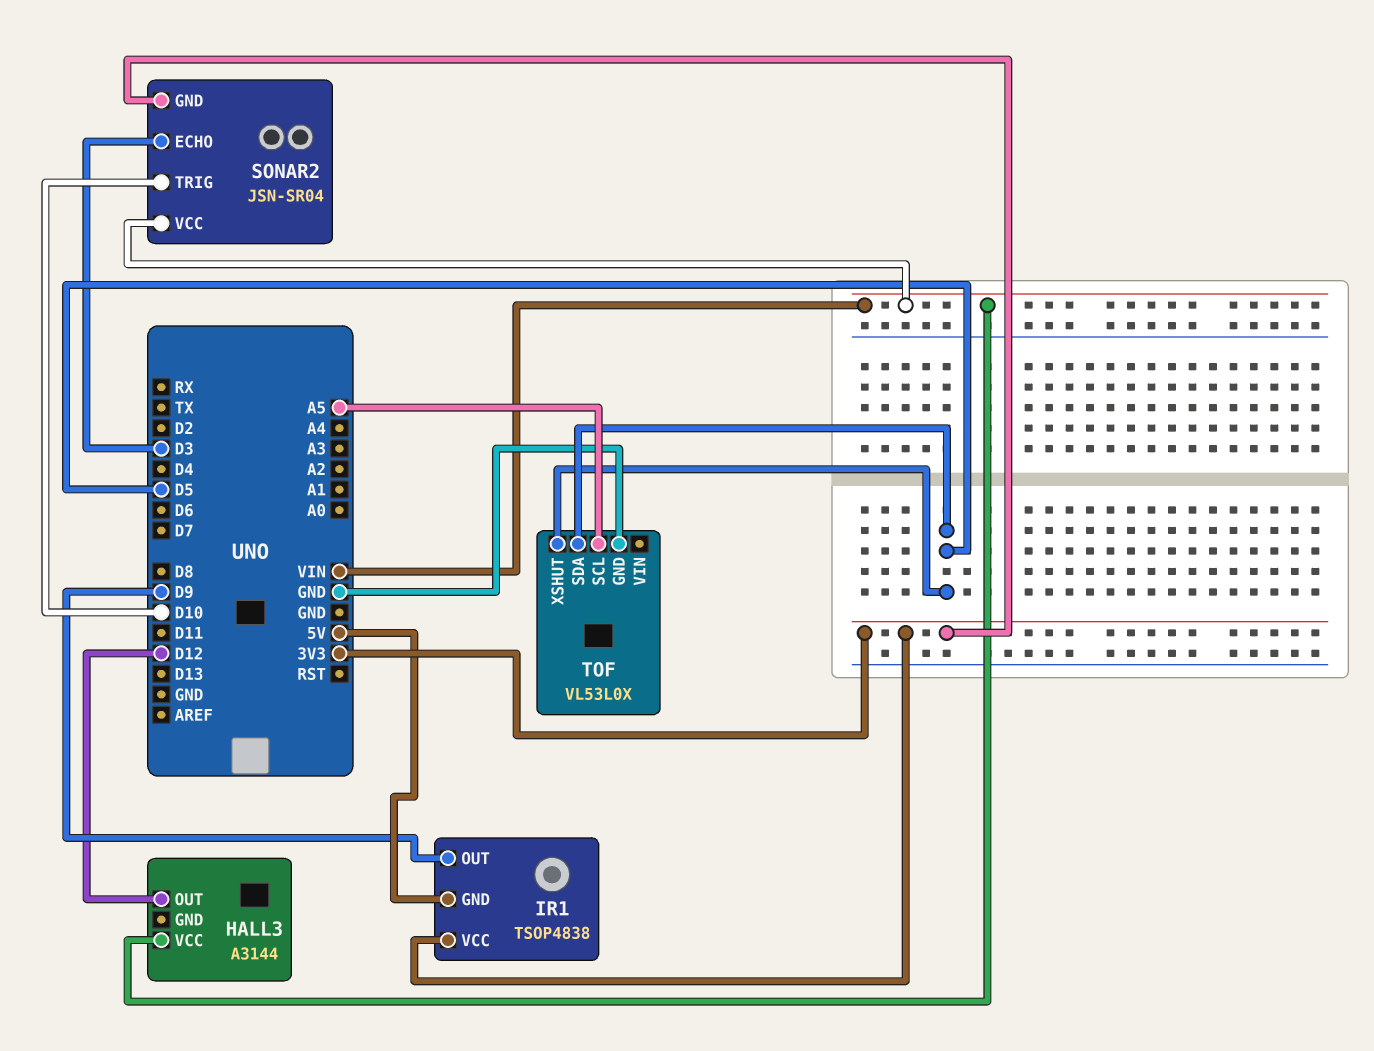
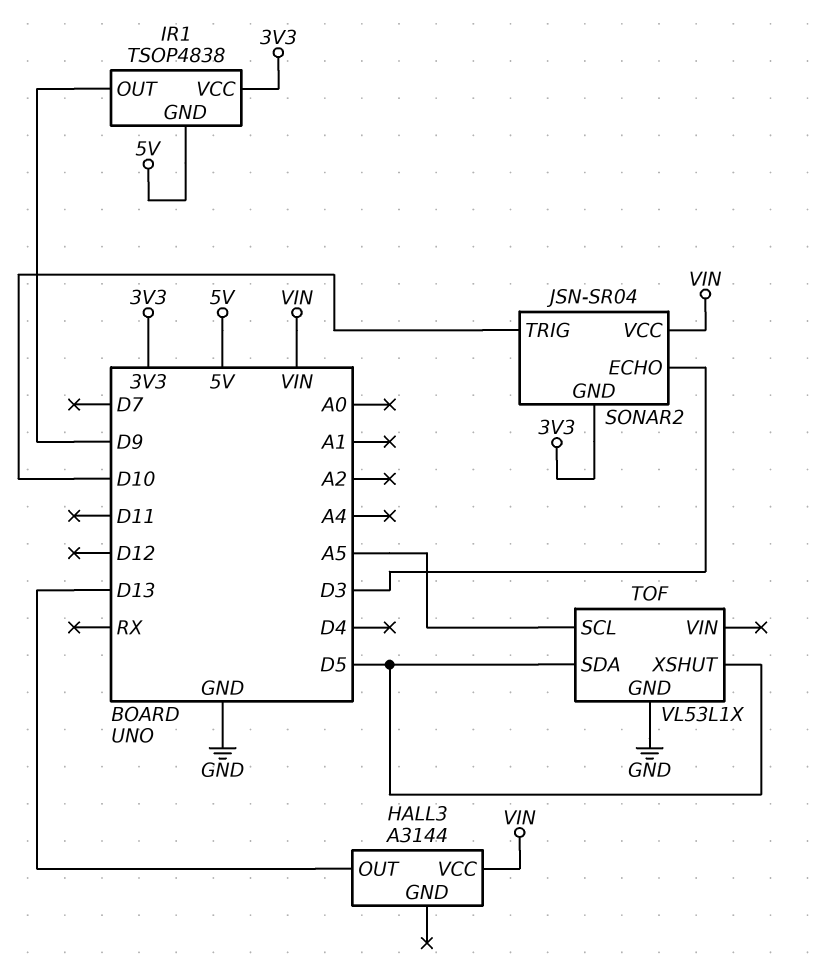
HALL3 pin OUT: D12 -> D13
TOF: VL53L0X -> VL53L1X

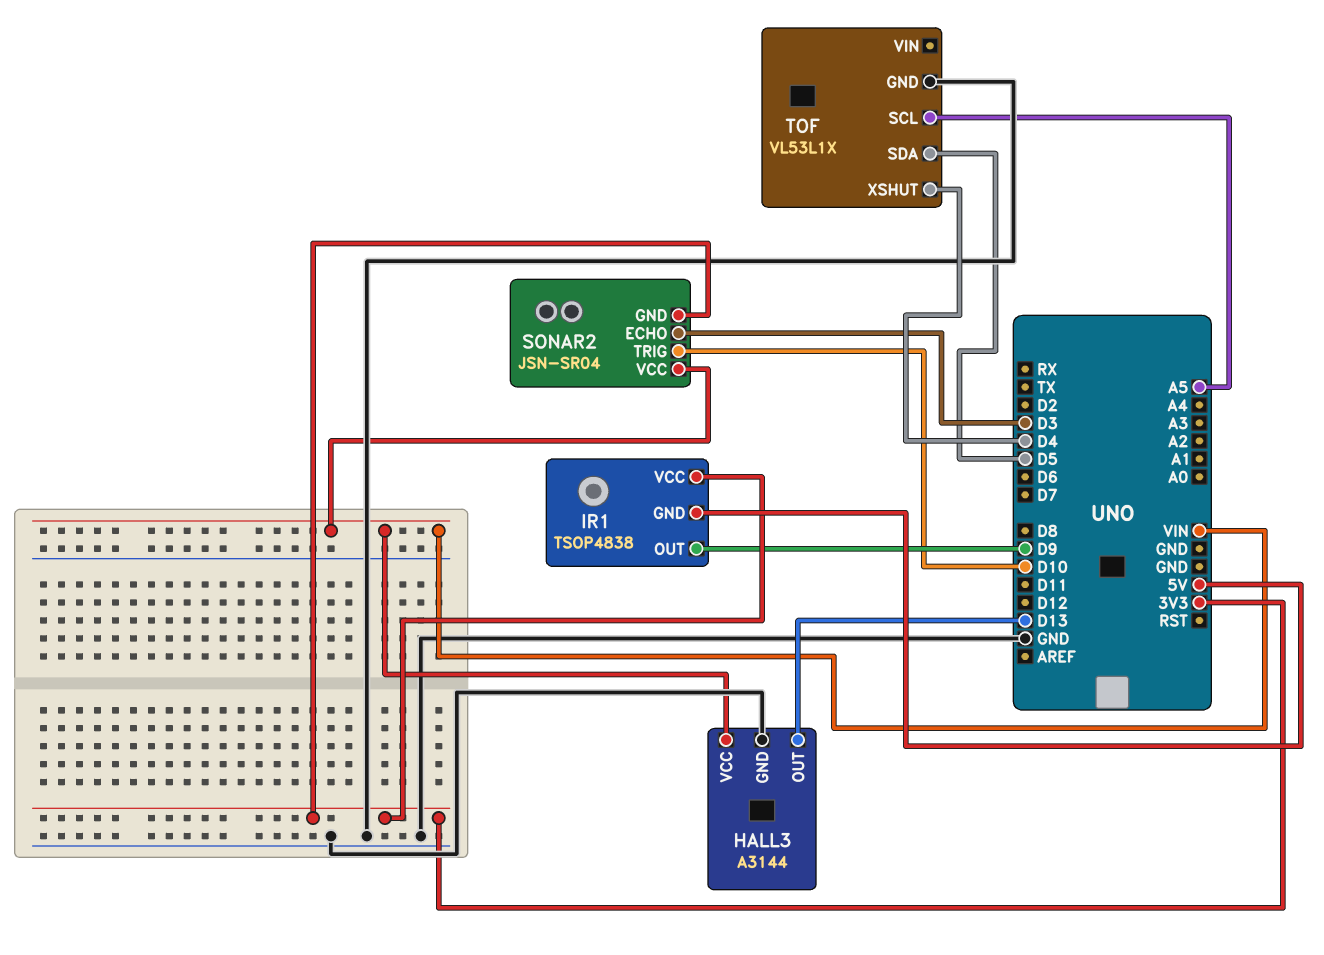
HALL3 pin GND: none -> GND
TOF pin XSHUT: D5 -> D4

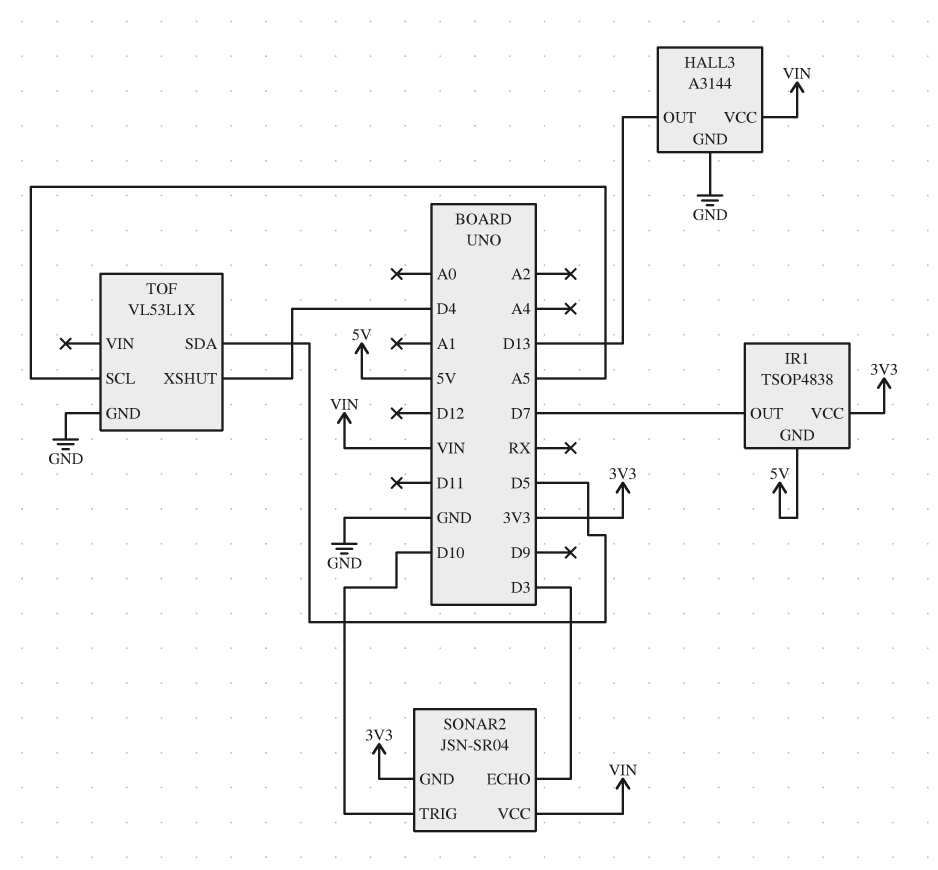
IR1 pin OUT: D9 -> D7

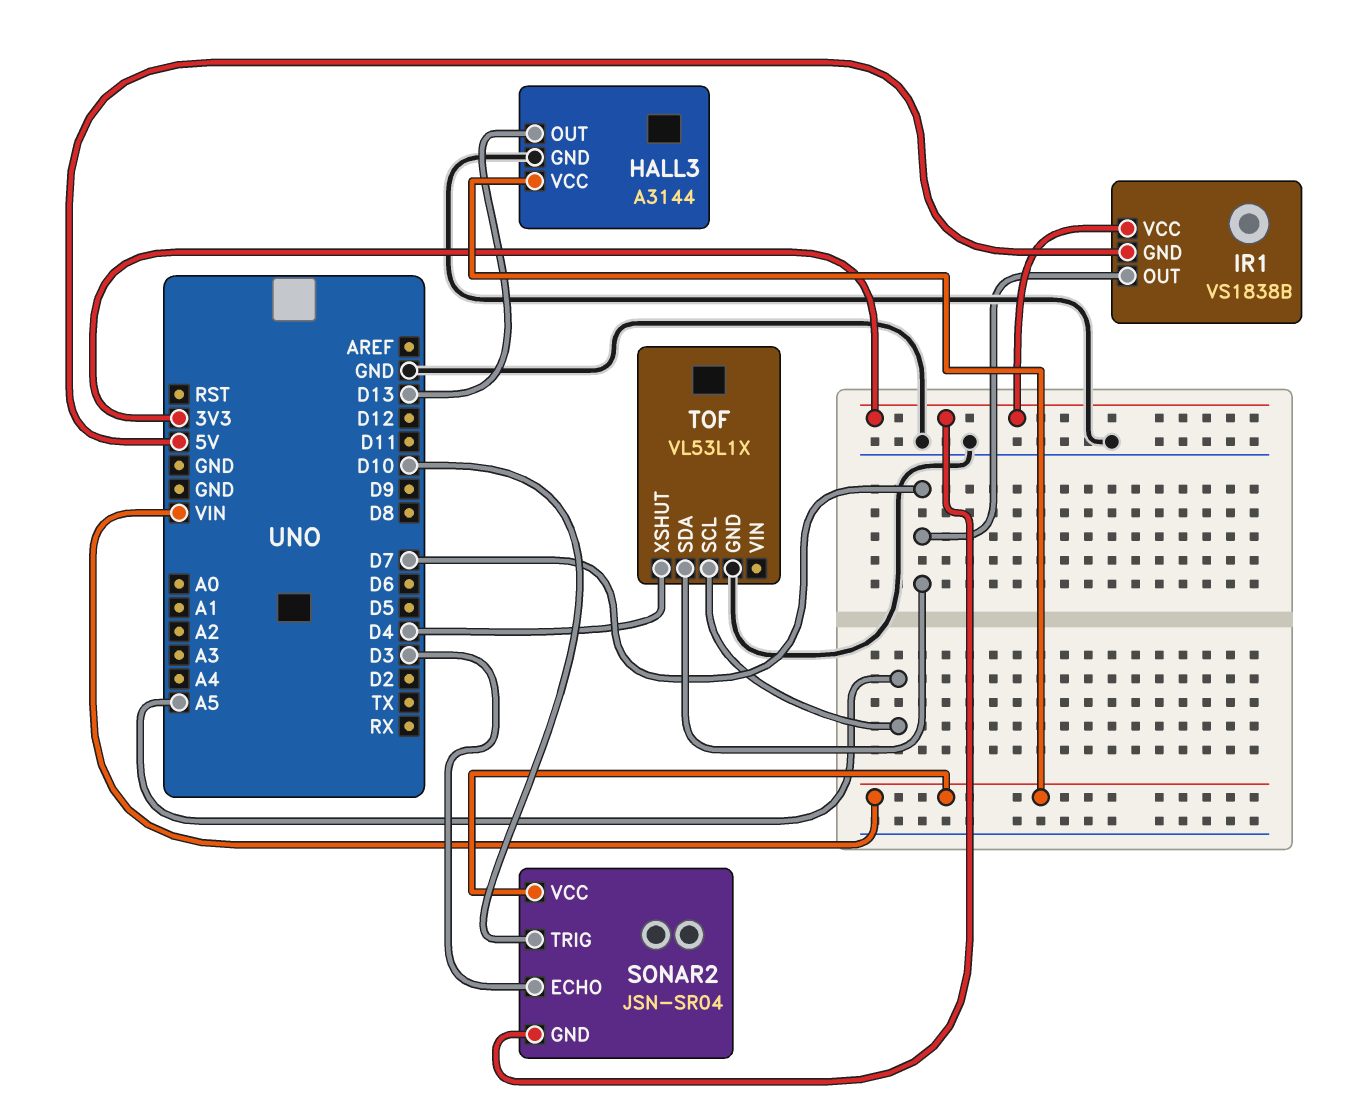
IR1: TSOP4838 -> VS1838B
TOF pin SDA: D5 -> D7

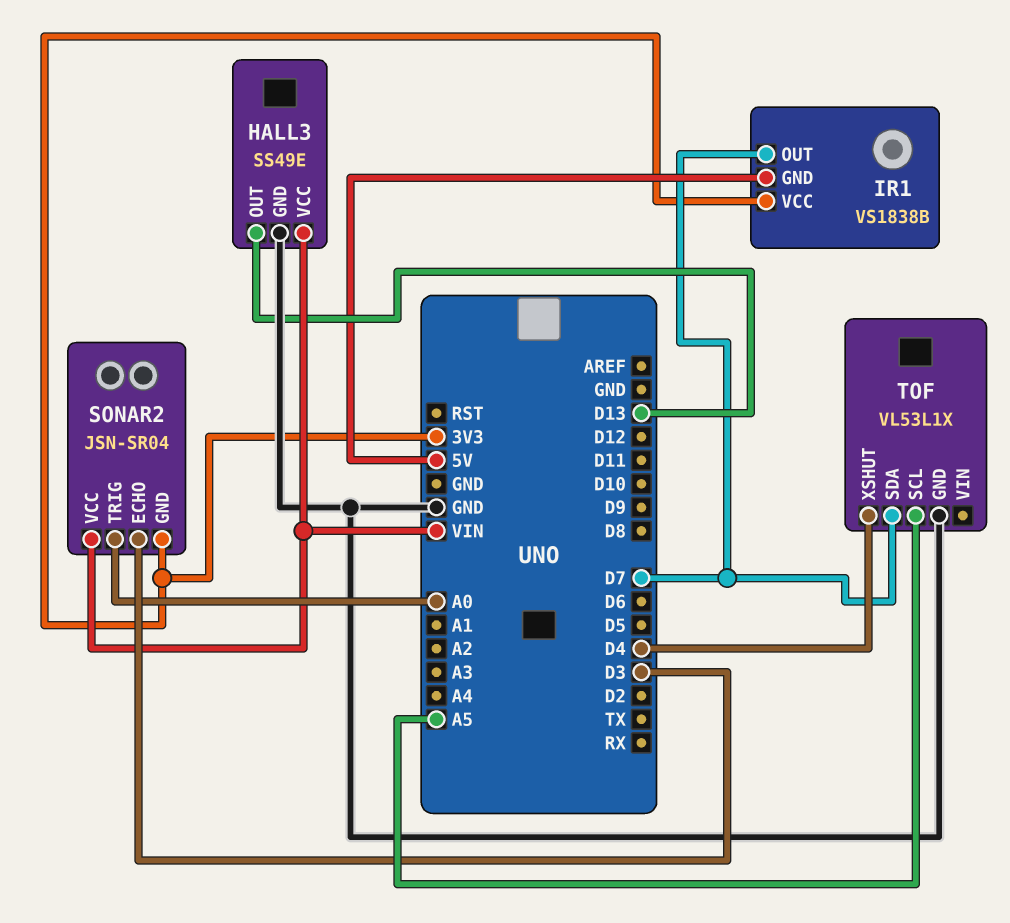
HALL3: A3144 -> SS49E
SONAR2 pin TRIG: D10 -> A0

